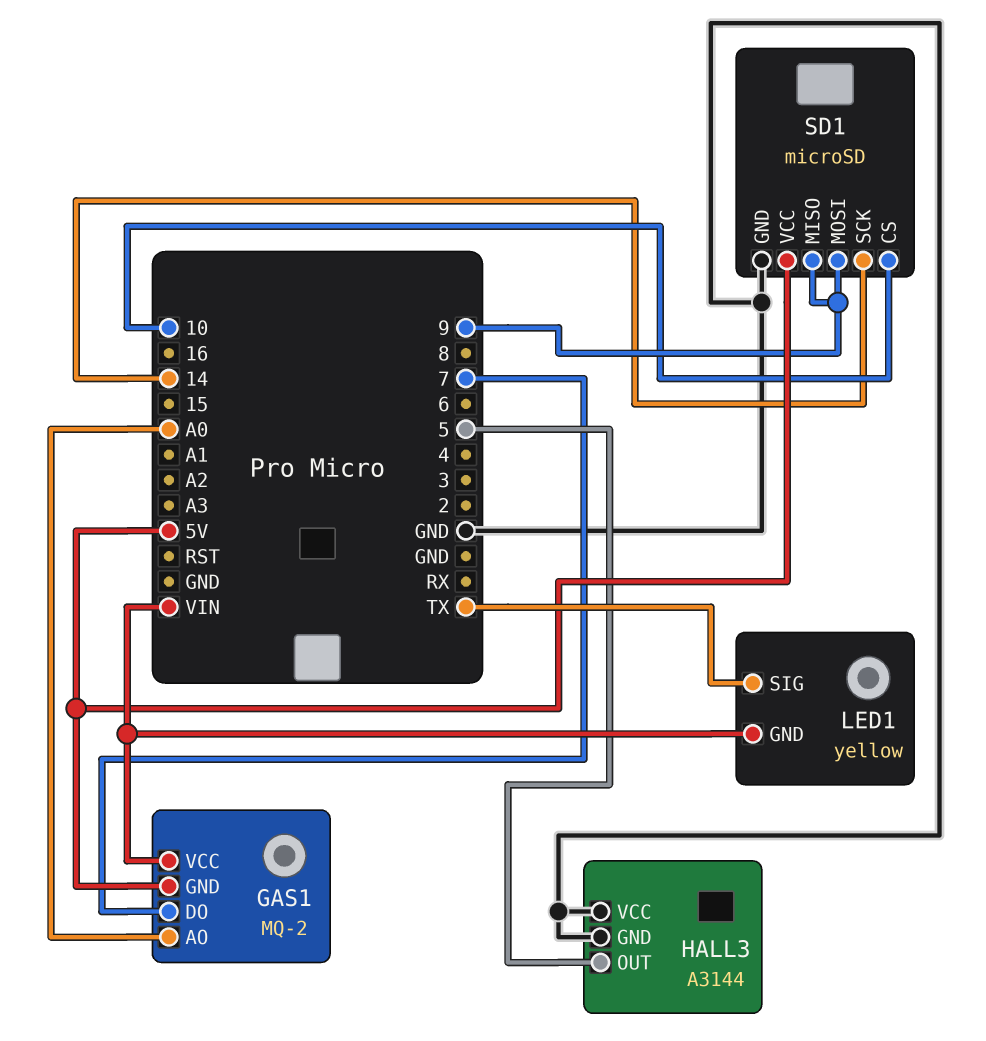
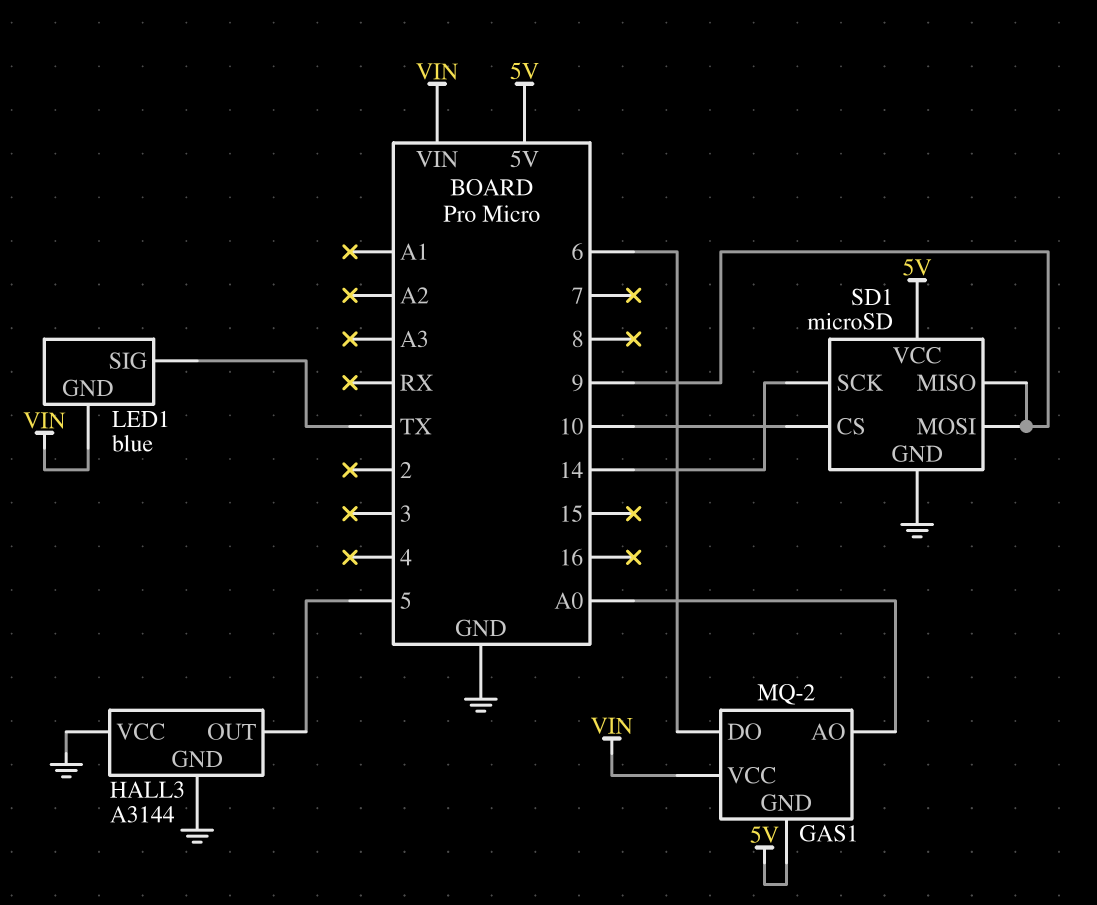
GAS1 pin DO: 7 -> 6
LED1: yellow -> blue

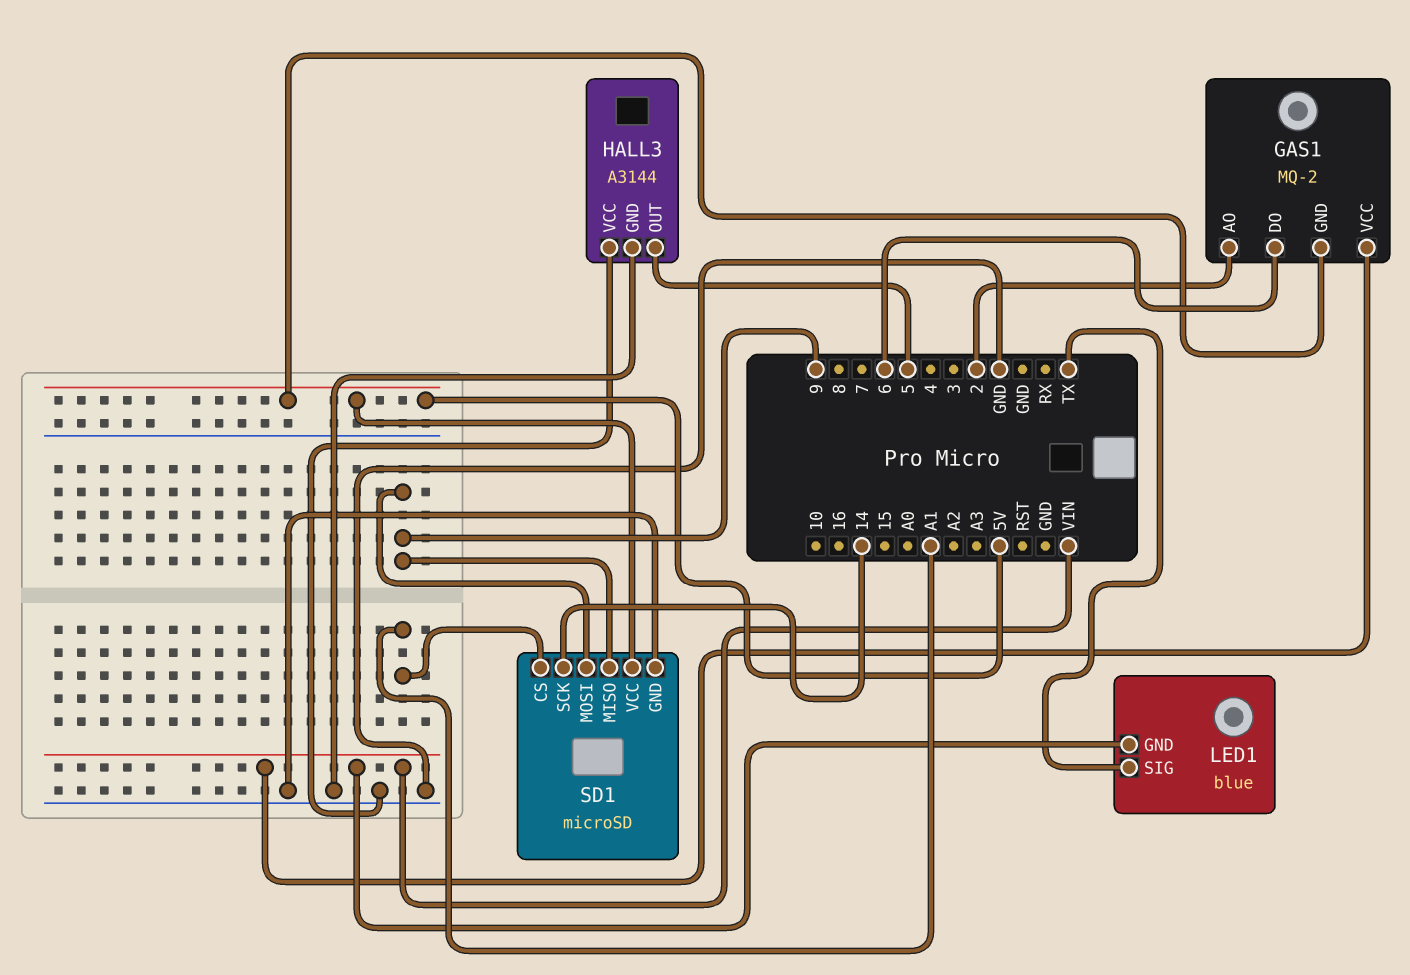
GAS1 pin AO: A0 -> 2
SD1 pin CS: 10 -> A1

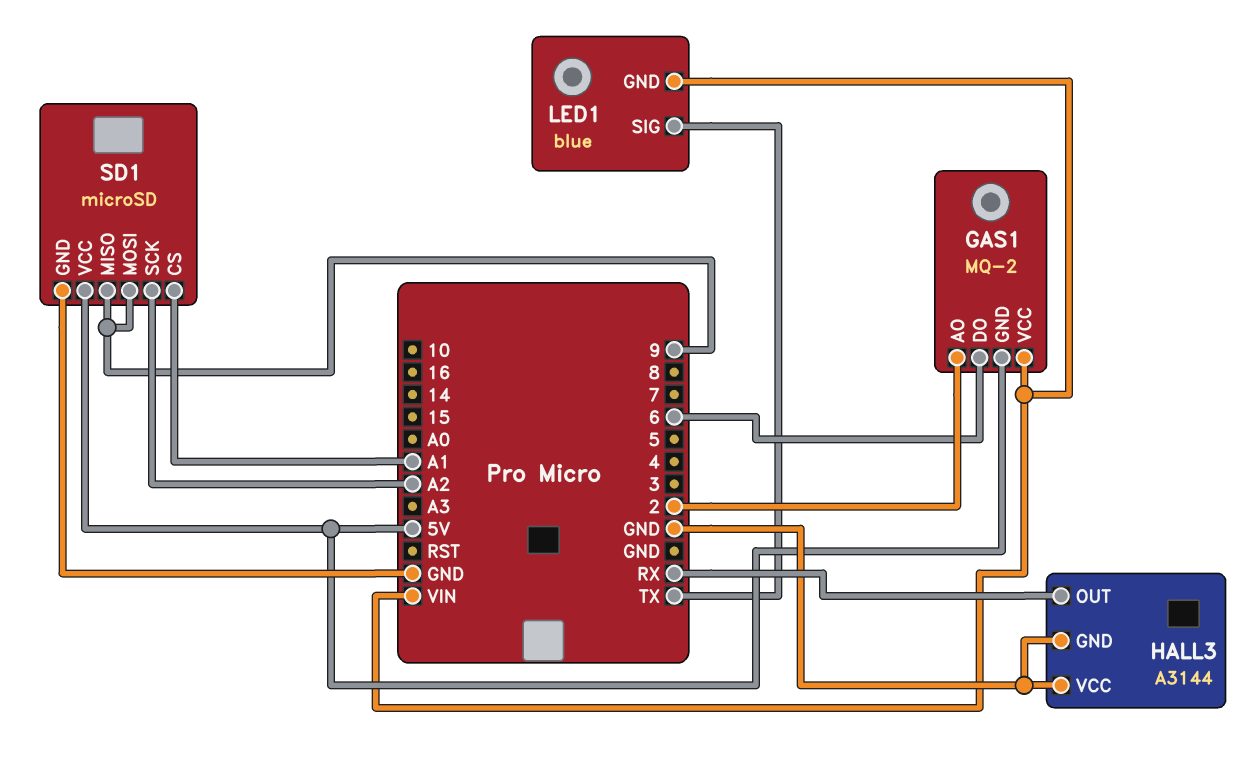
HALL3 pin OUT: 5 -> RX
SD1 pin SCK: 14 -> A2

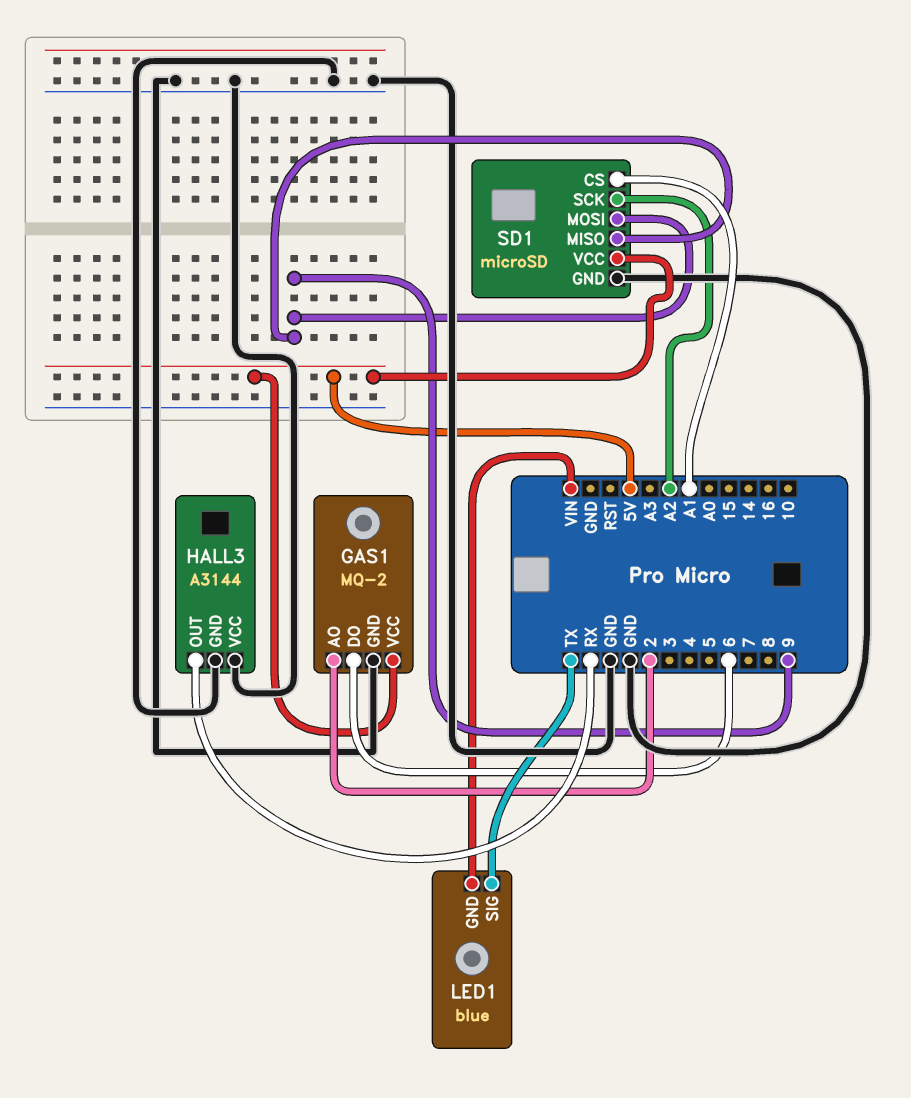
GAS1 pin GND: 5V -> GND
GAS1 pin VCC: VIN -> 5V

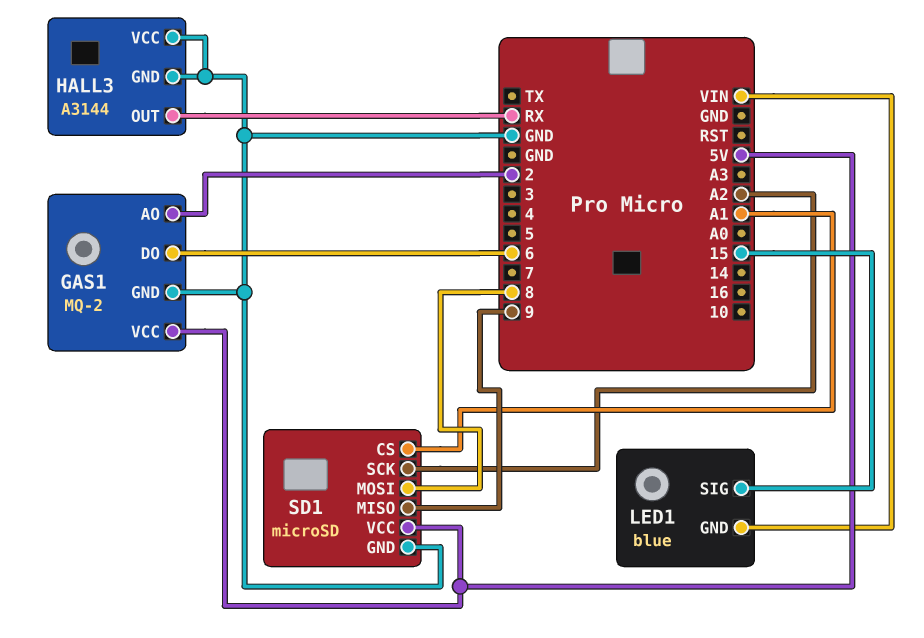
LED1 pin SIG: TX -> 15
SD1 pin MOSI: 9 -> 8

